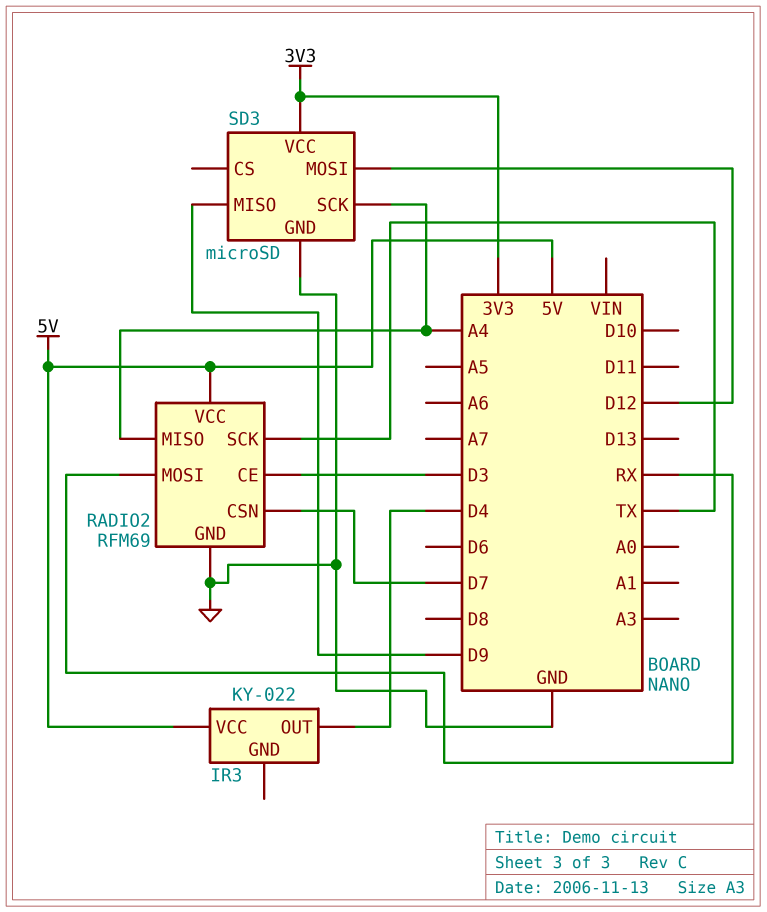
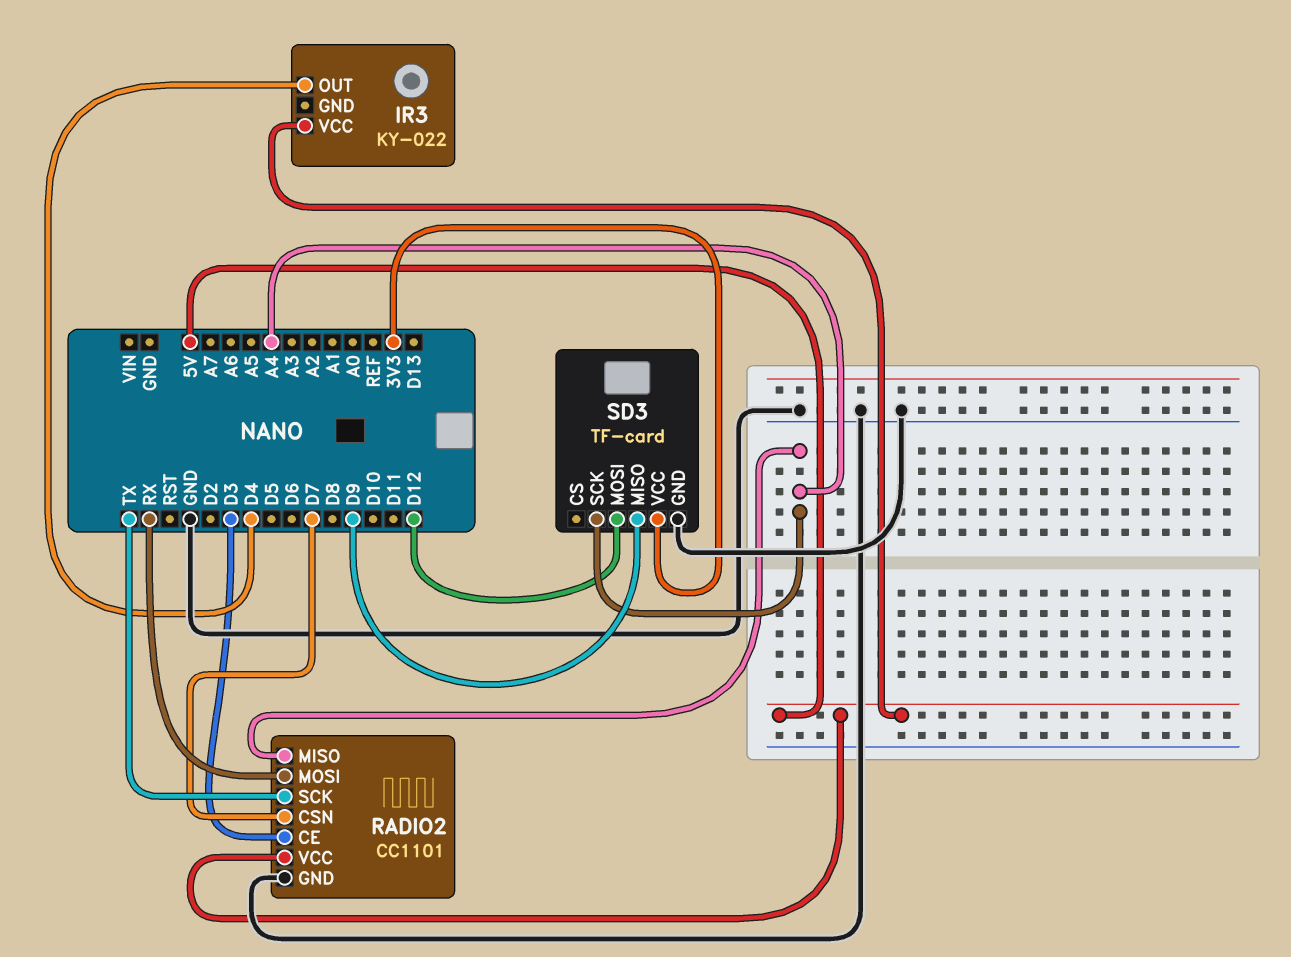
RADIO2: RFM69 -> CC1101
SD3: microSD -> TF-card

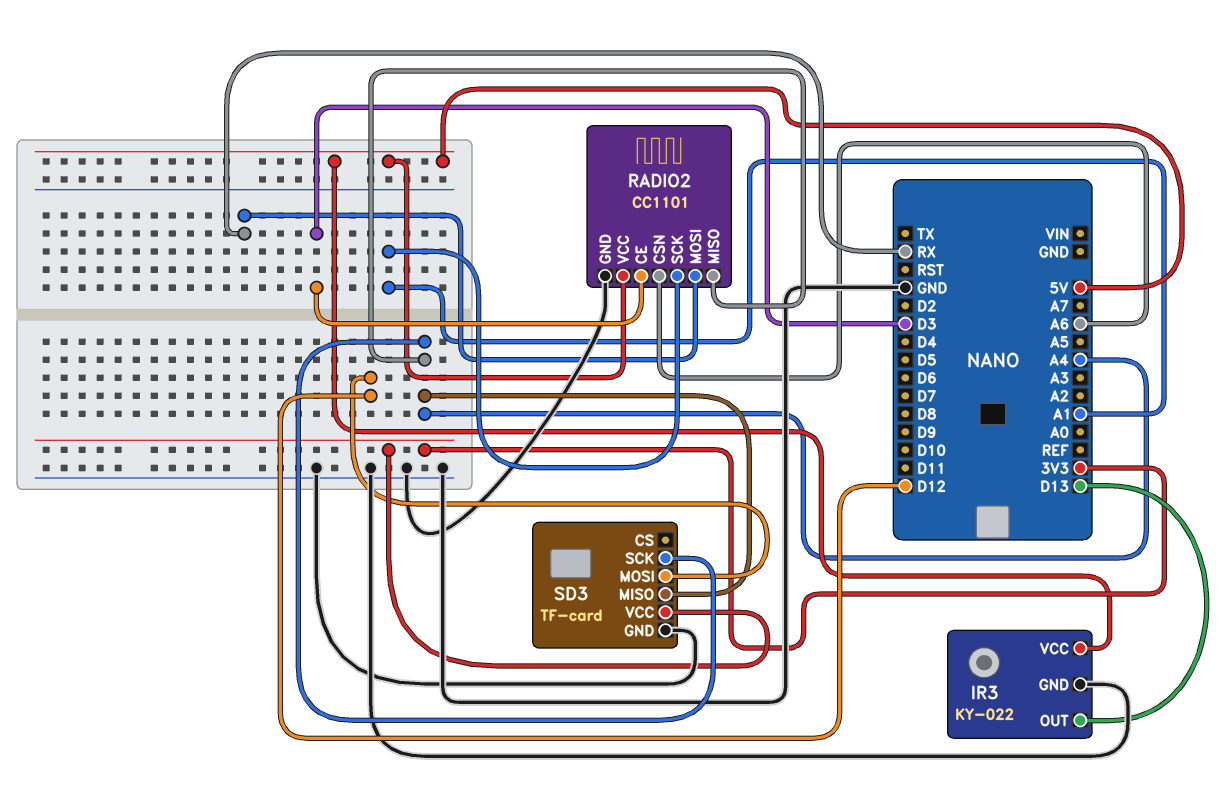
IR3 pin GND: none -> GND
IR3 pin OUT: D4 -> D13
RADIO2 pin CSN: D7 -> A6
RADIO2 pin SCK: TX -> A1
SD3 pin MISO: D9 -> A4

